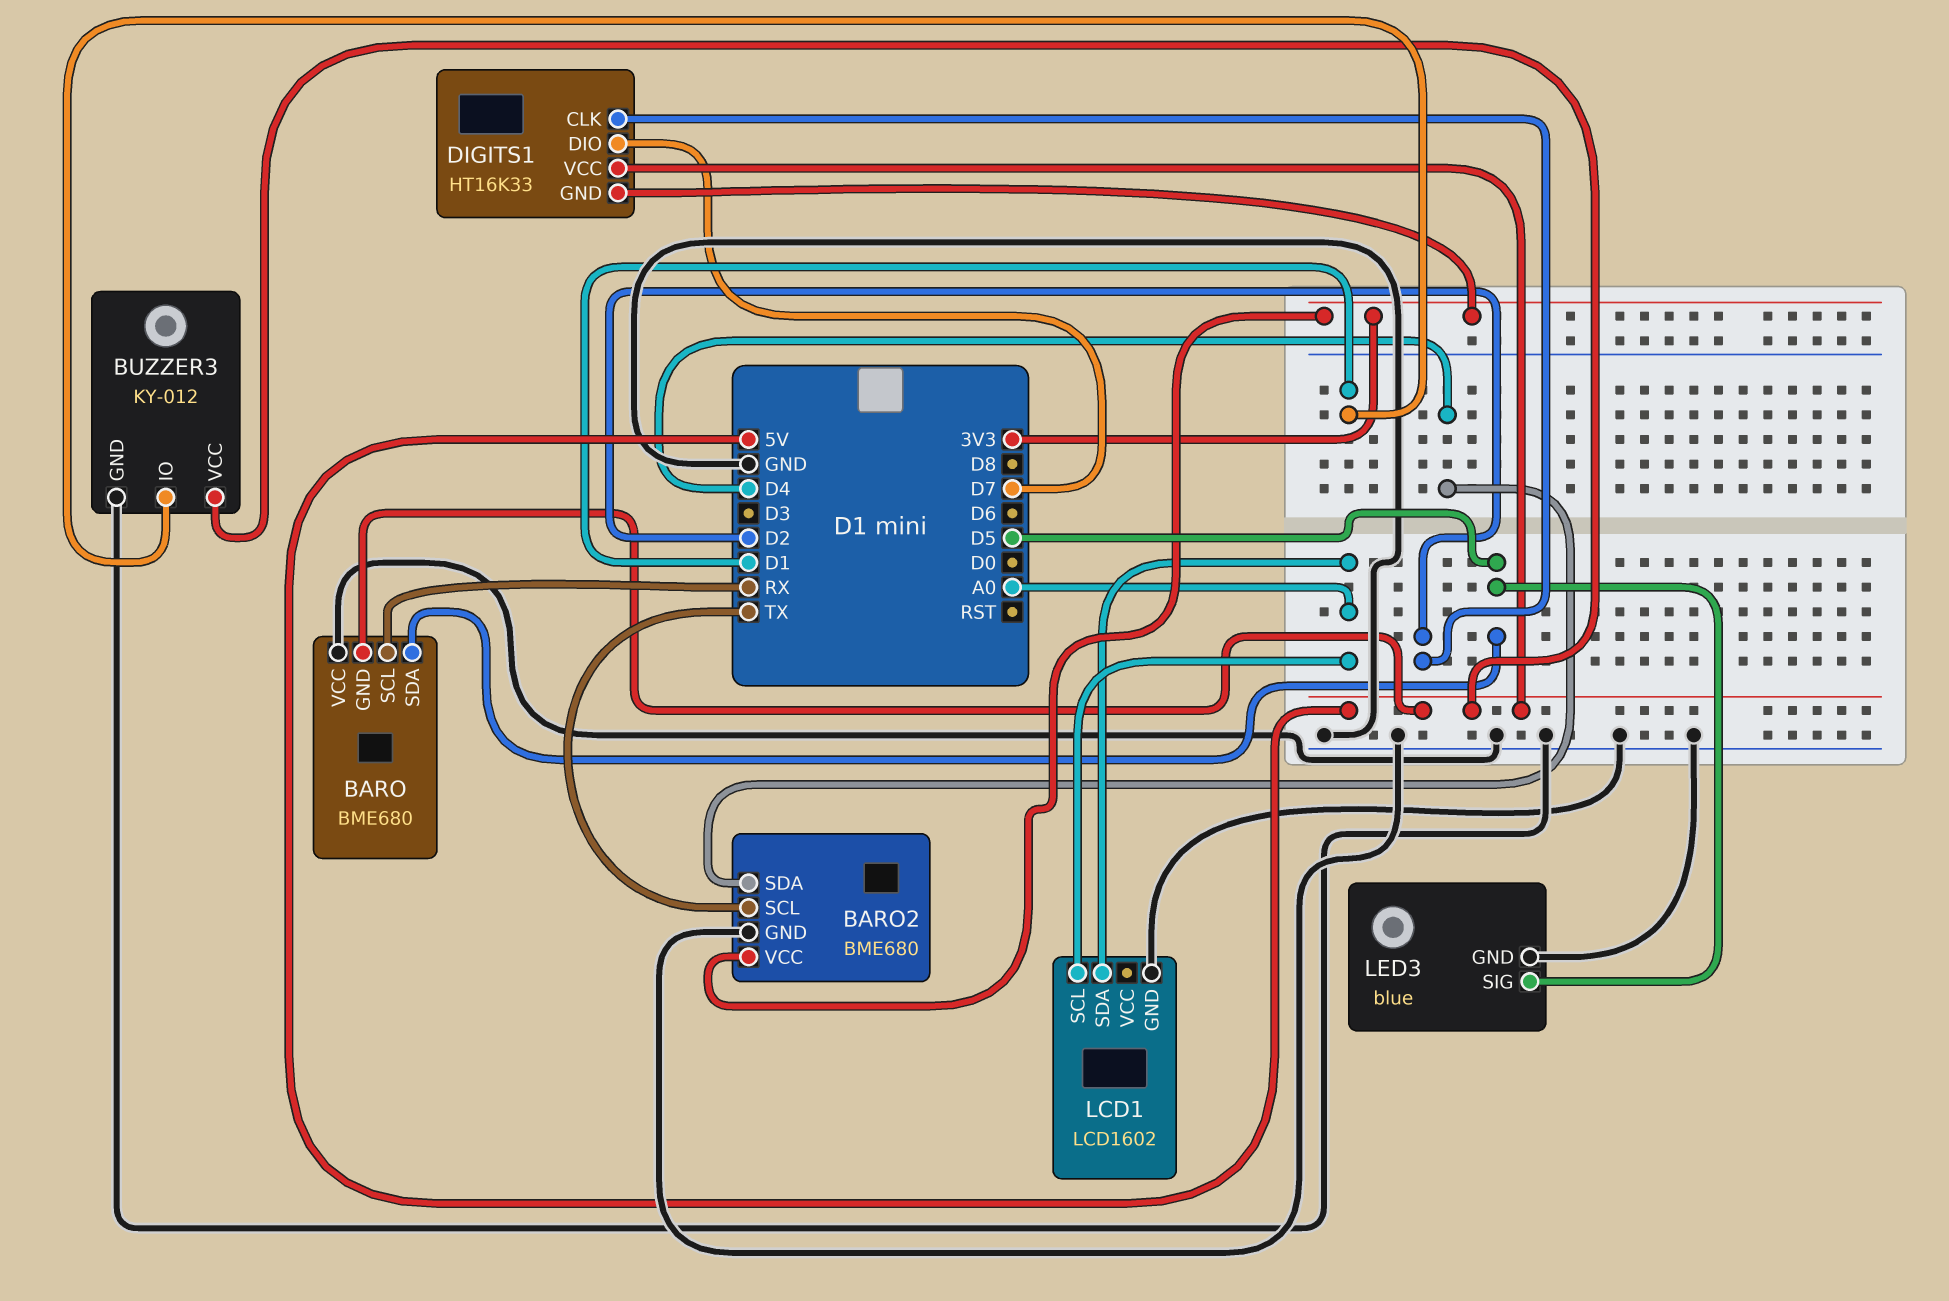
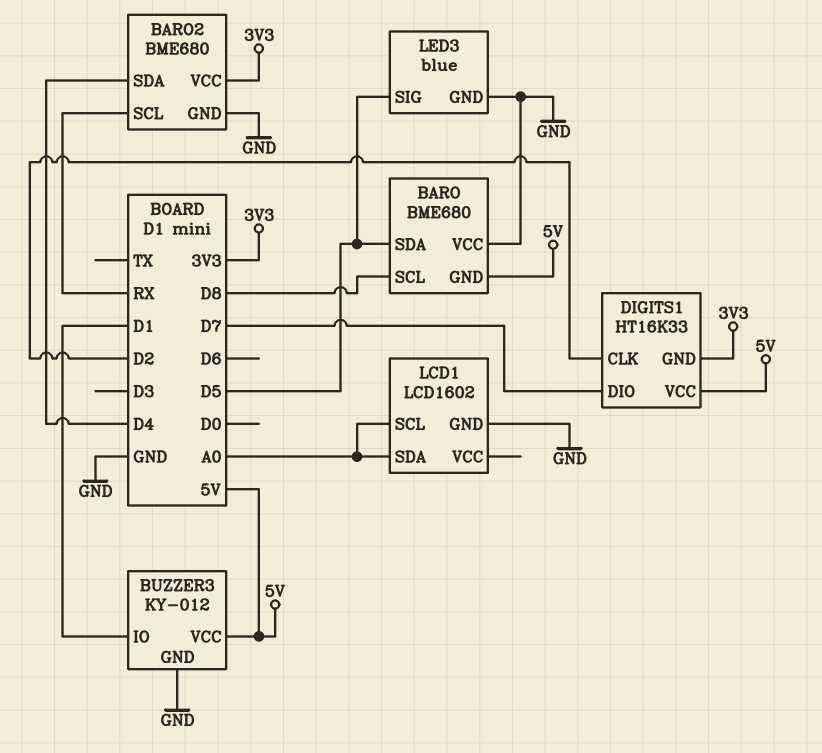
BARO pin SCL: RX -> D8
BARO2 pin SCL: TX -> RX

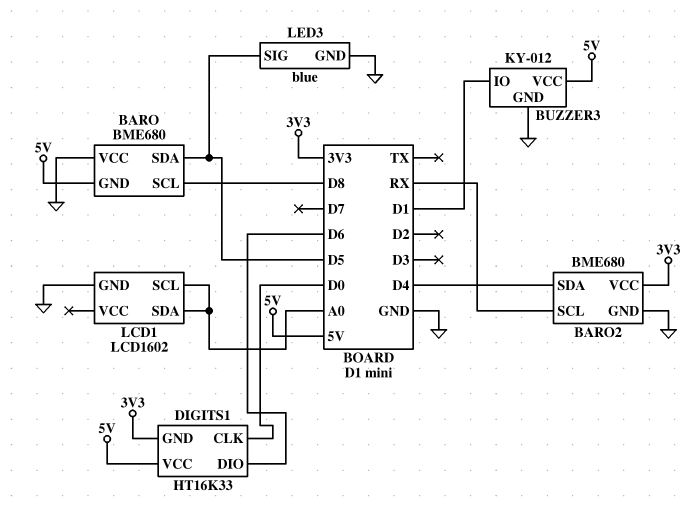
DIGITS1 pin CLK: D2 -> D0
DIGITS1 pin DIO: D7 -> D6

